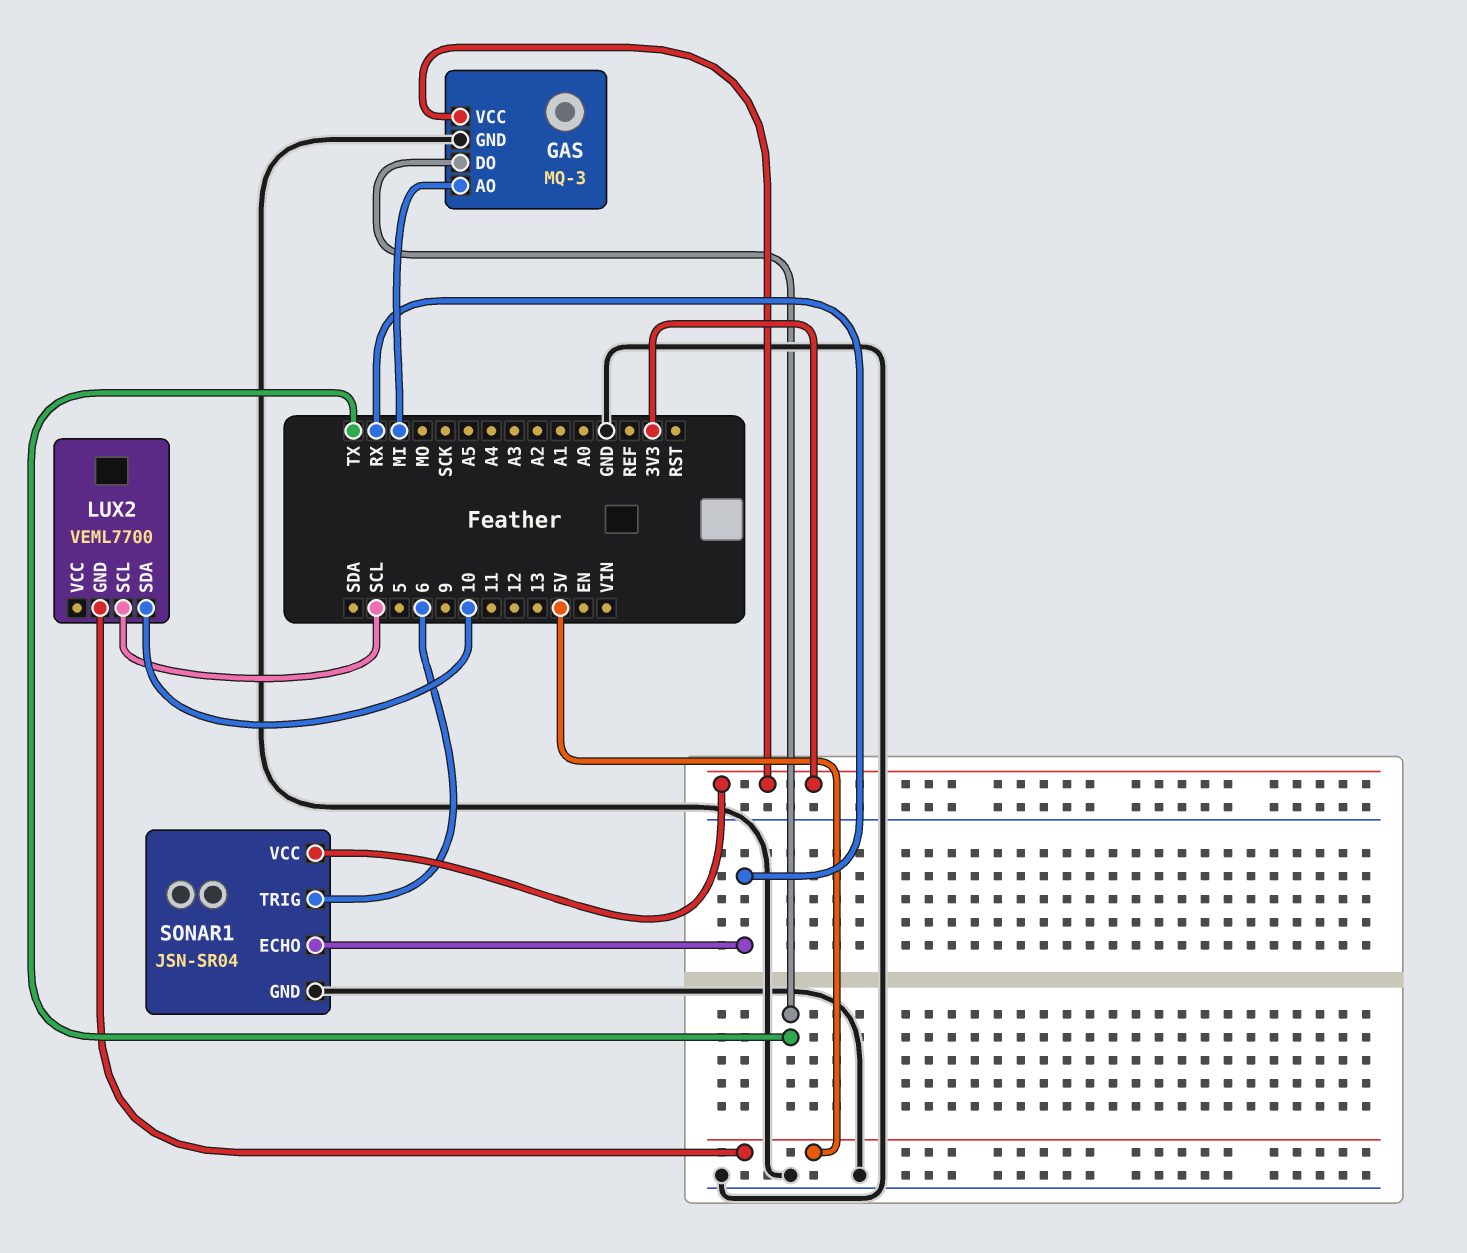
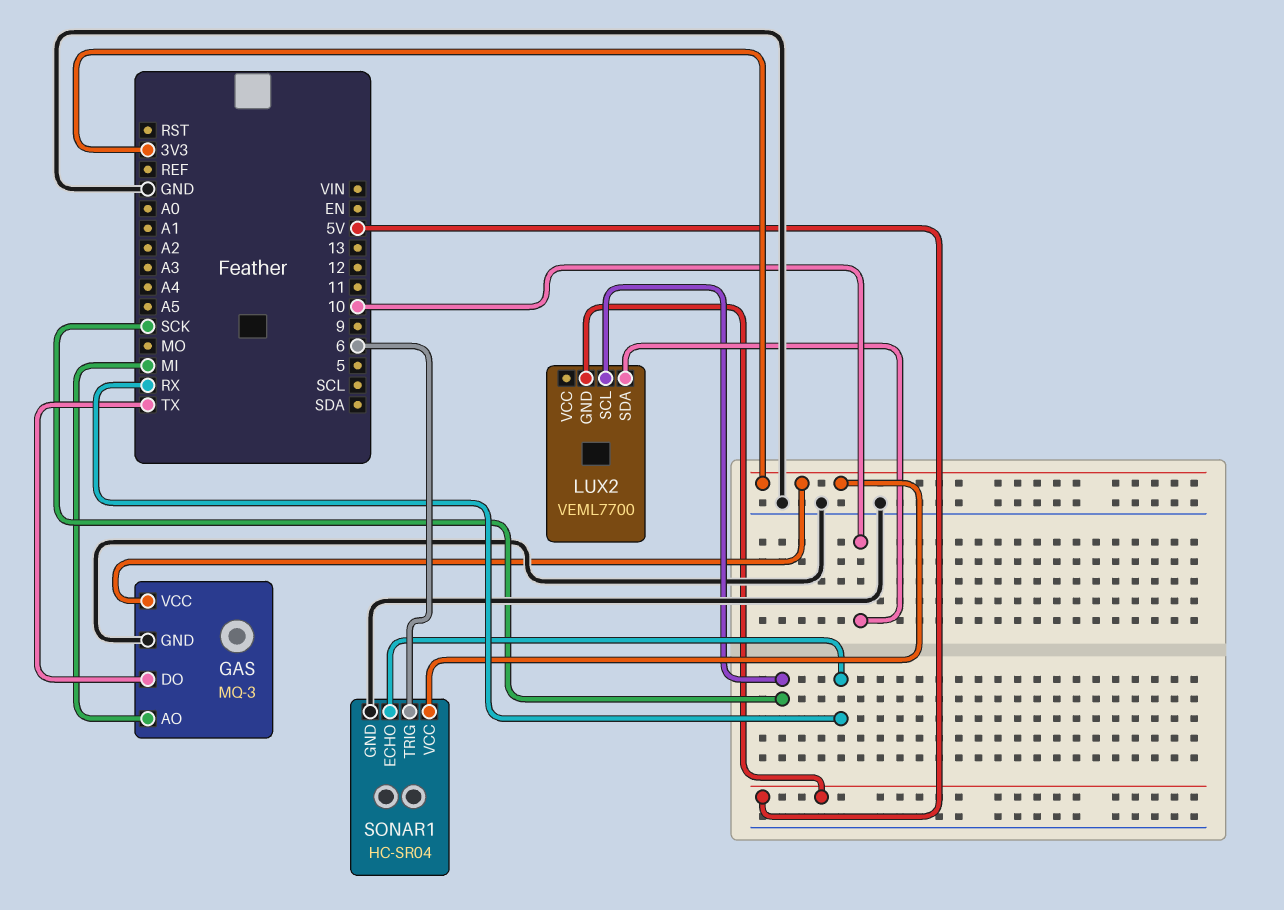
LUX2 pin SCL: SCL -> SCK
SONAR1: JSN-SR04 -> HC-SR04

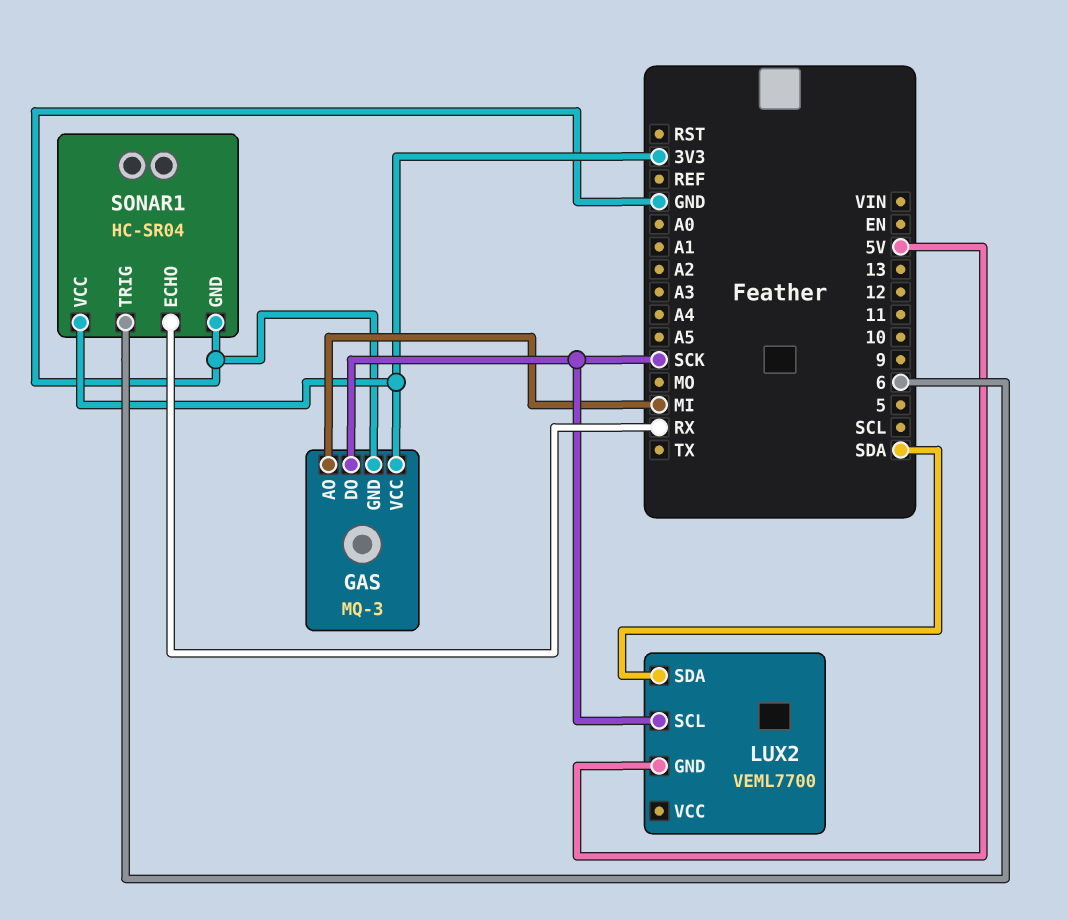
GAS pin DO: TX -> SCK
LUX2 pin SDA: 10 -> SDA

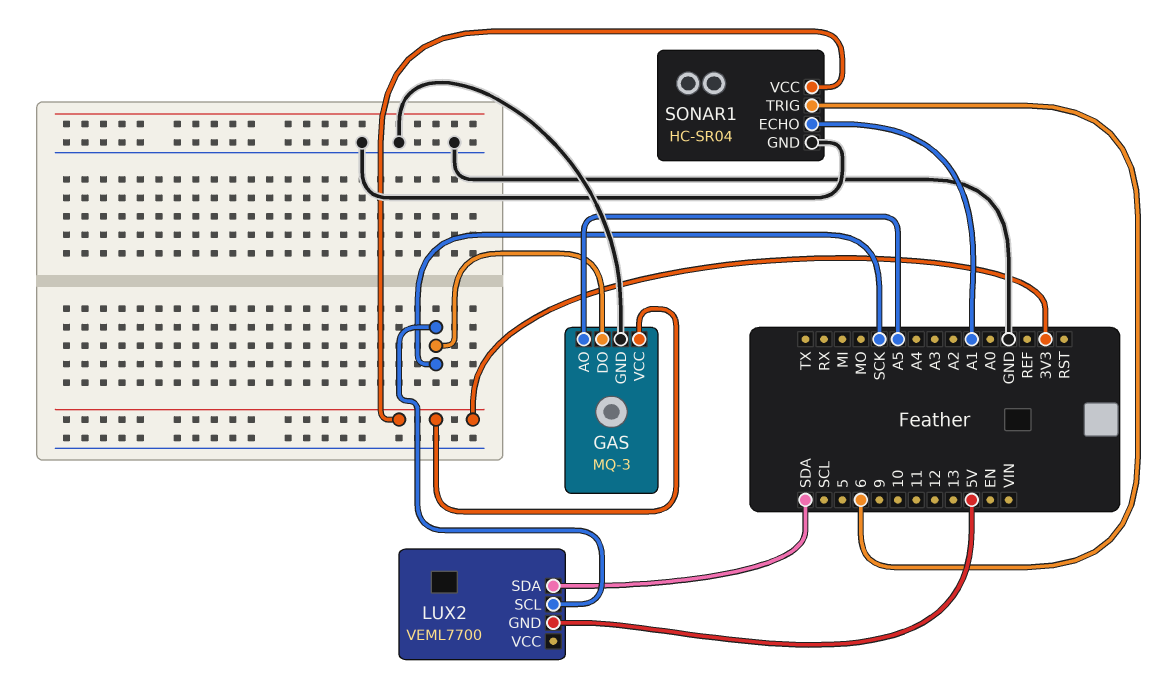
GAS pin AO: MI -> A5
SONAR1 pin ECHO: RX -> A1

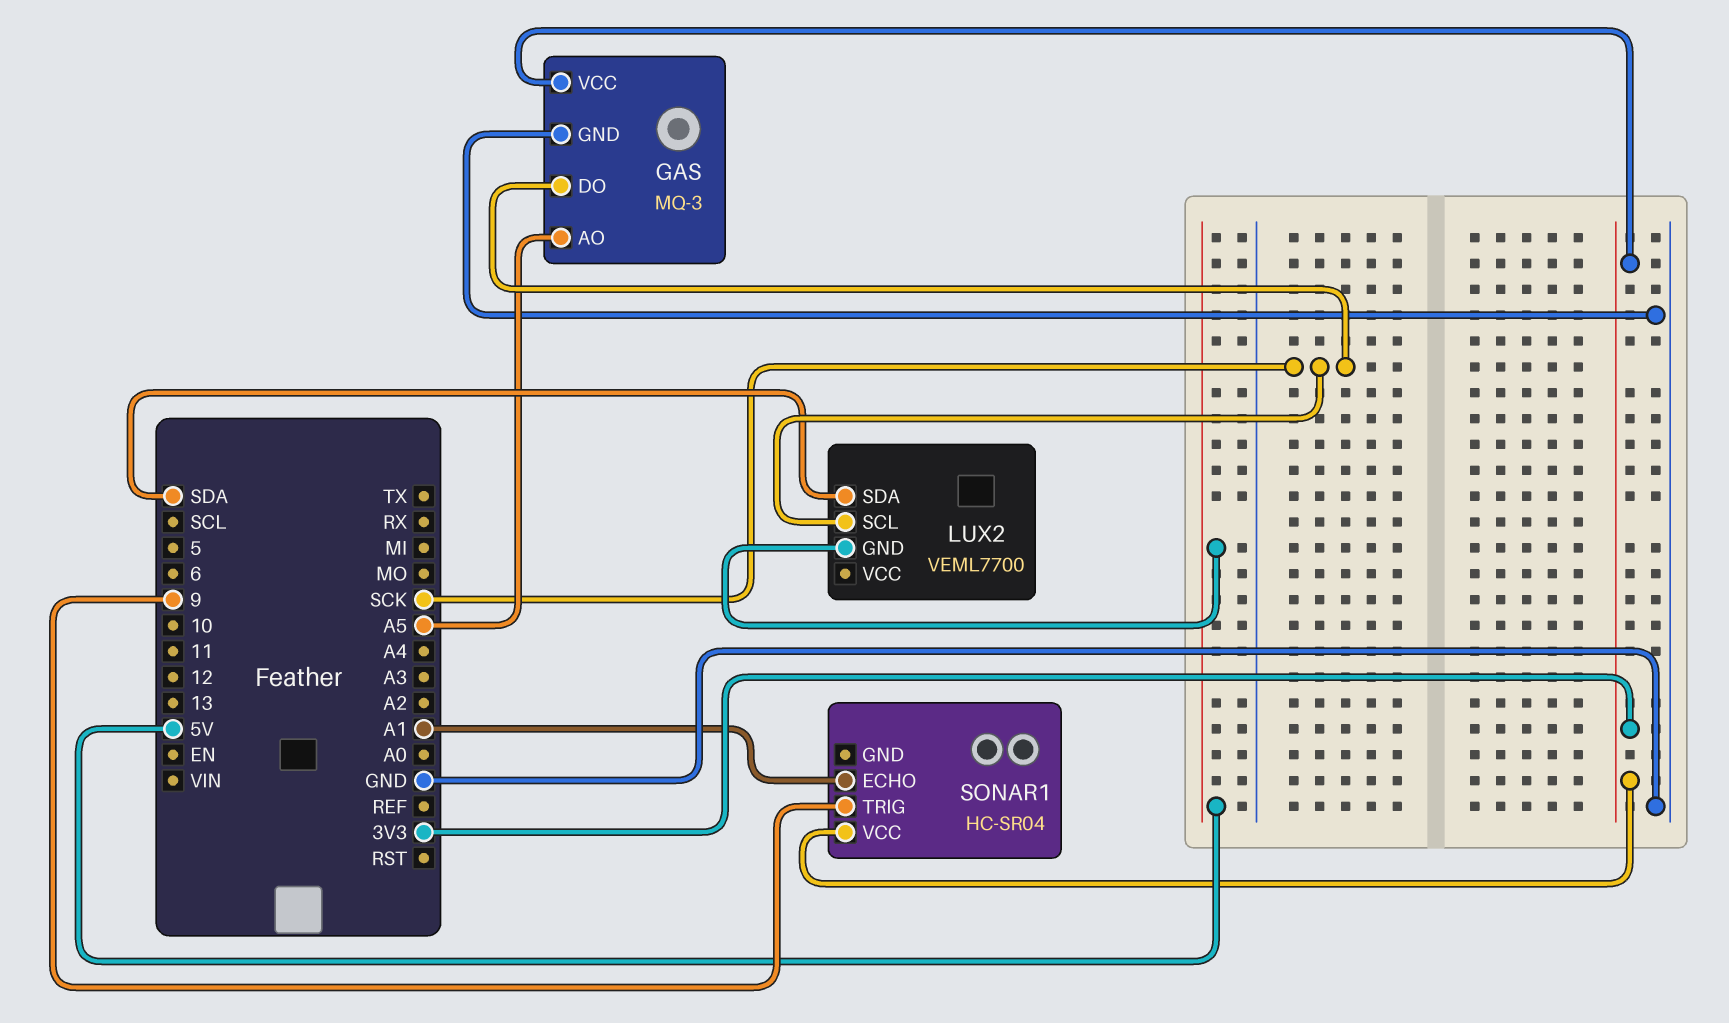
SONAR1 pin GND: GND -> none
SONAR1 pin TRIG: 6 -> 9

